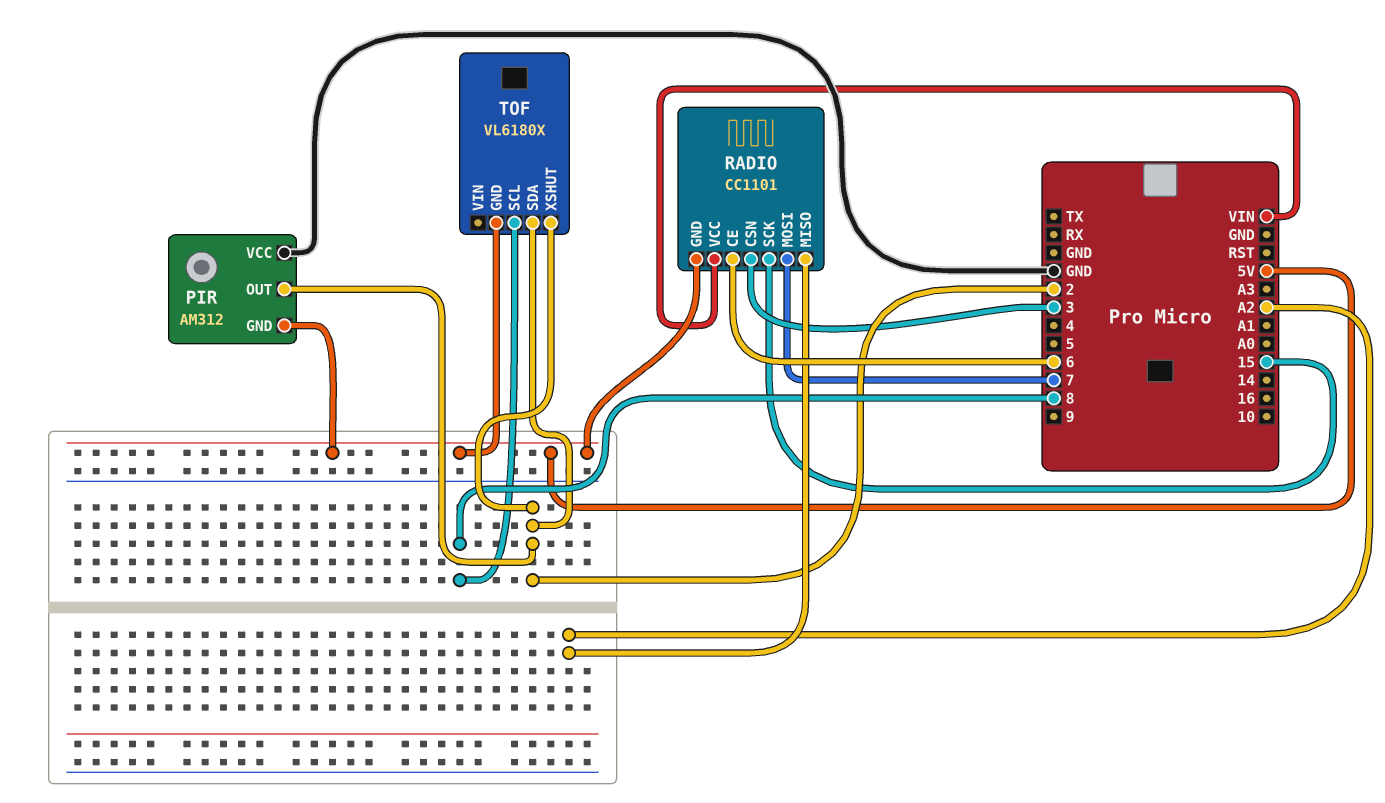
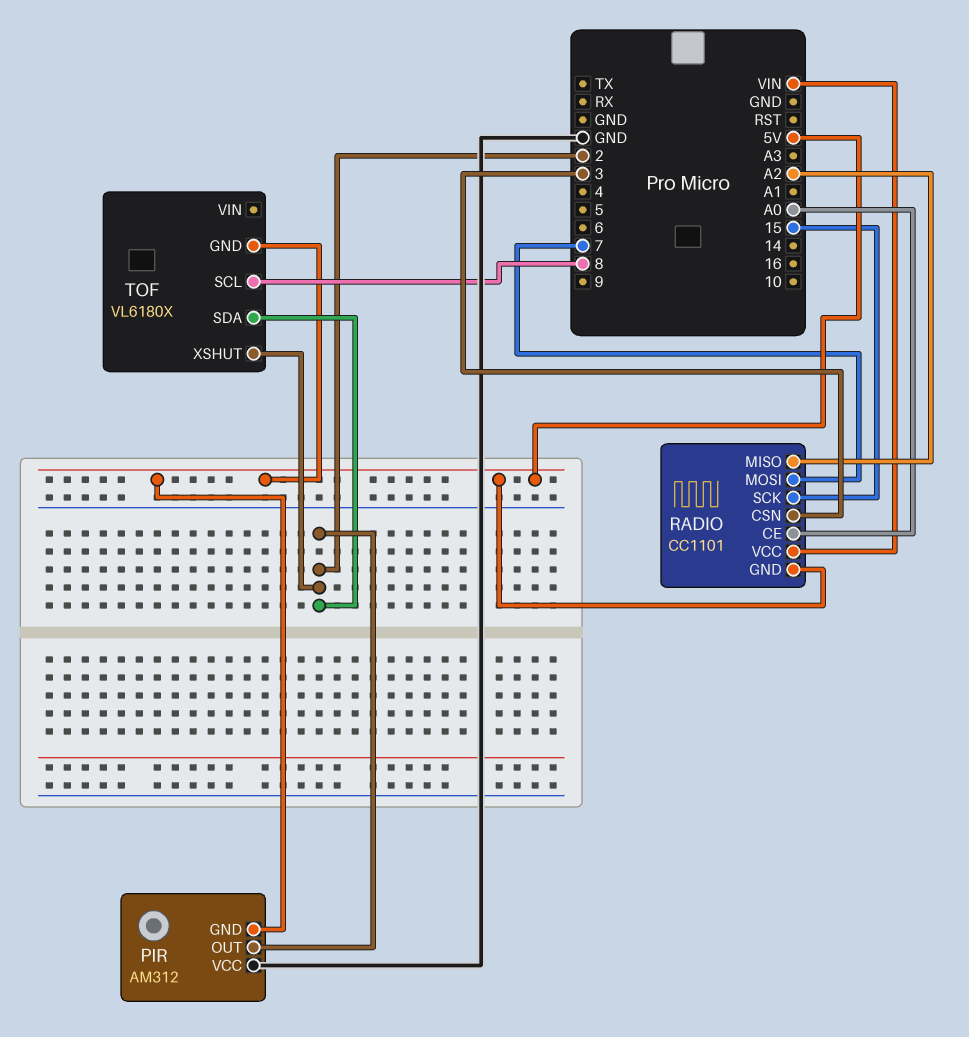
RADIO pin CE: 6 -> A0

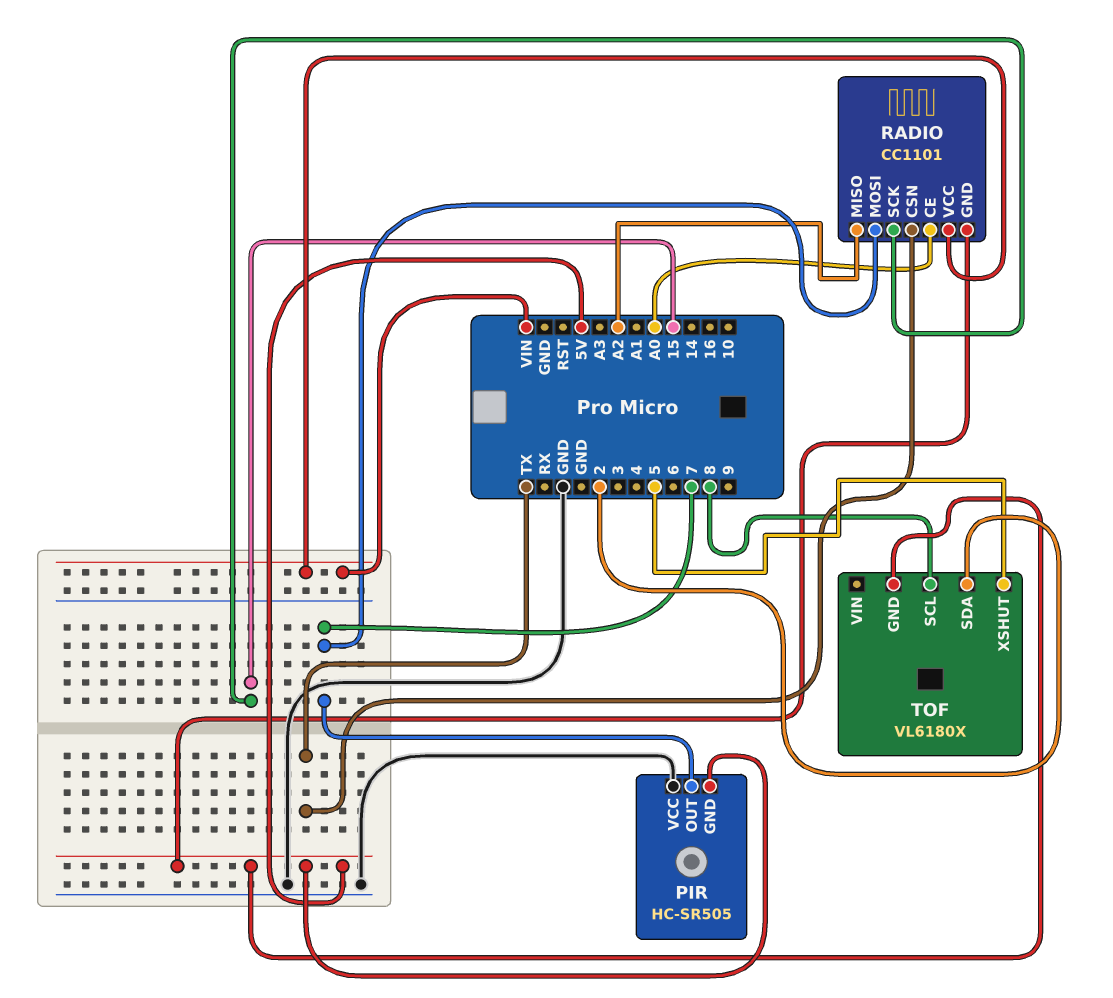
PIR: AM312 -> HC-SR505
PIR pin OUT: 2 -> 7
RADIO pin CSN: 3 -> TX
TOF pin XSHUT: 2 -> 5

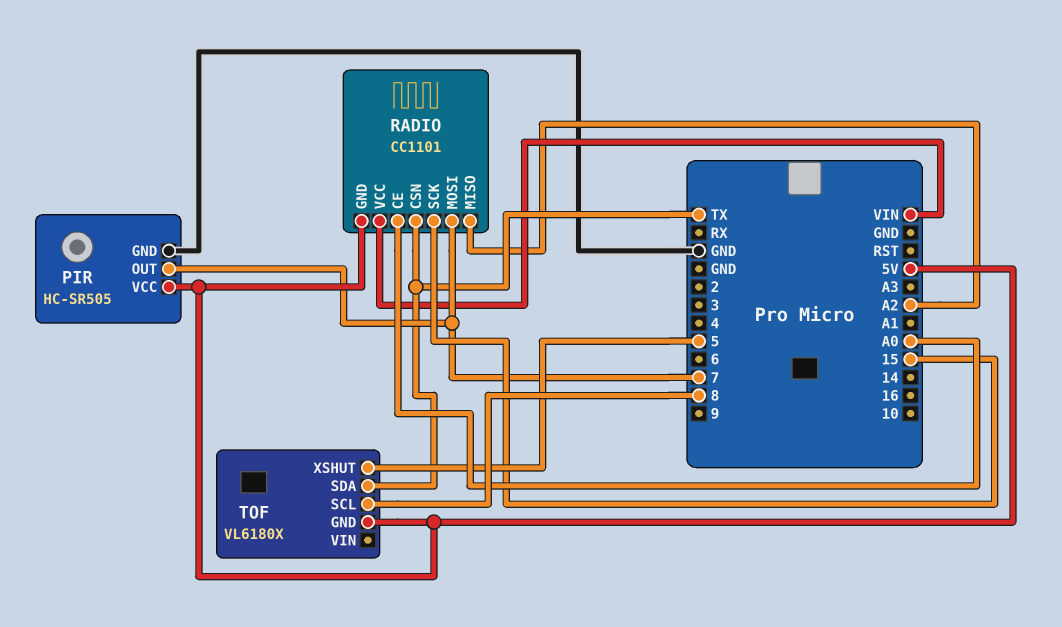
PIR pin GND: 5V -> GND
PIR pin VCC: GND -> 5V
TOF pin SDA: 2 -> TX

